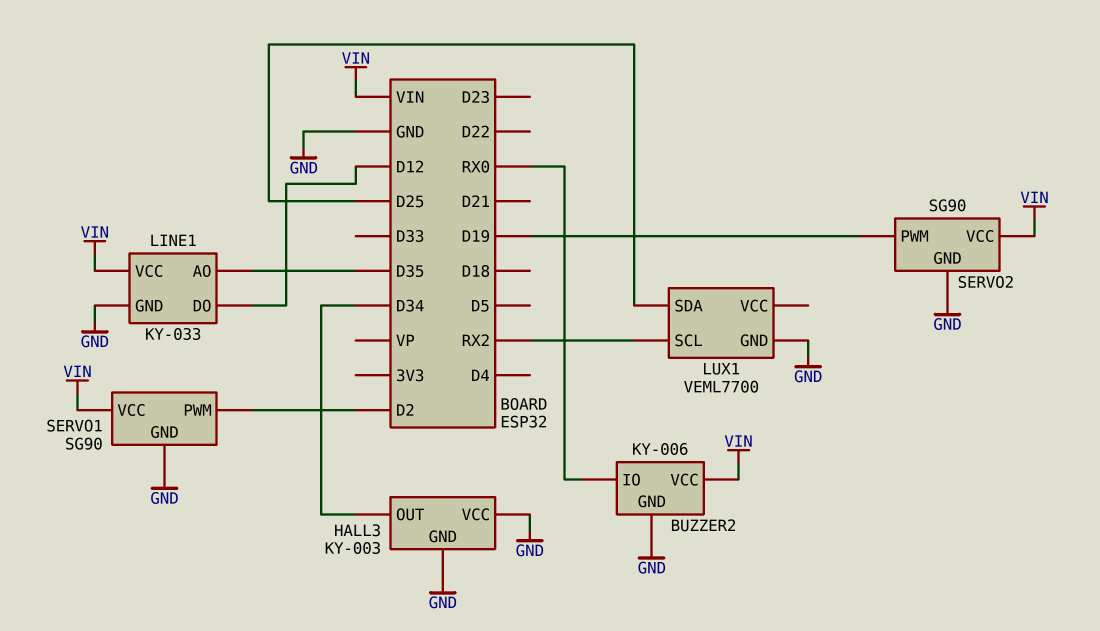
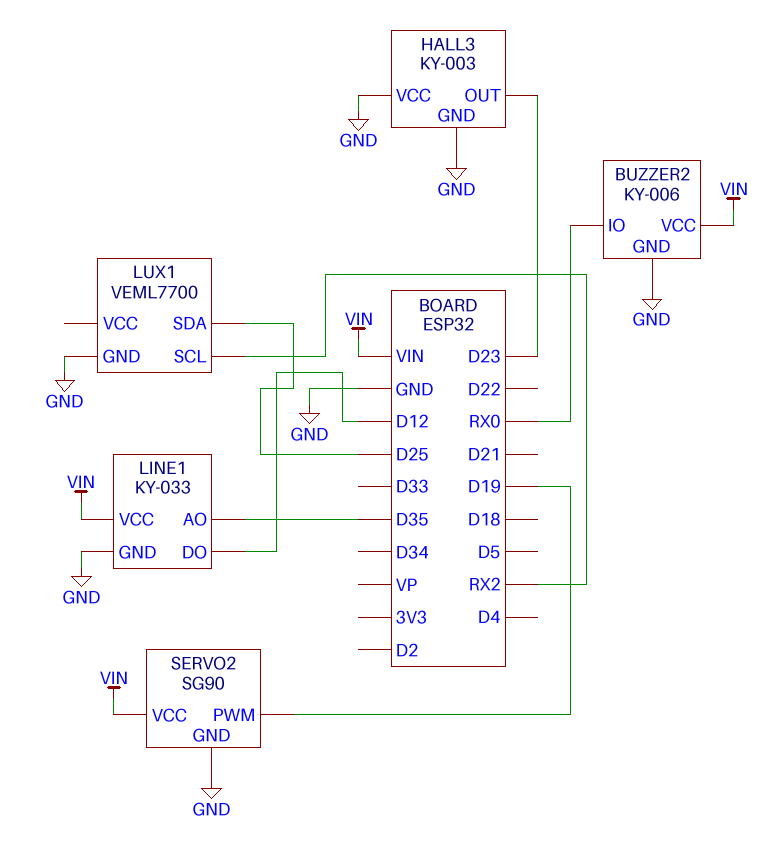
HALL3 pin OUT: D34 -> D23
SERVO1: SG90 -> none
SERVO1 pin GND: GND -> none
SERVO1 pin PWM: D2 -> none
SERVO1 pin VCC: VIN -> none

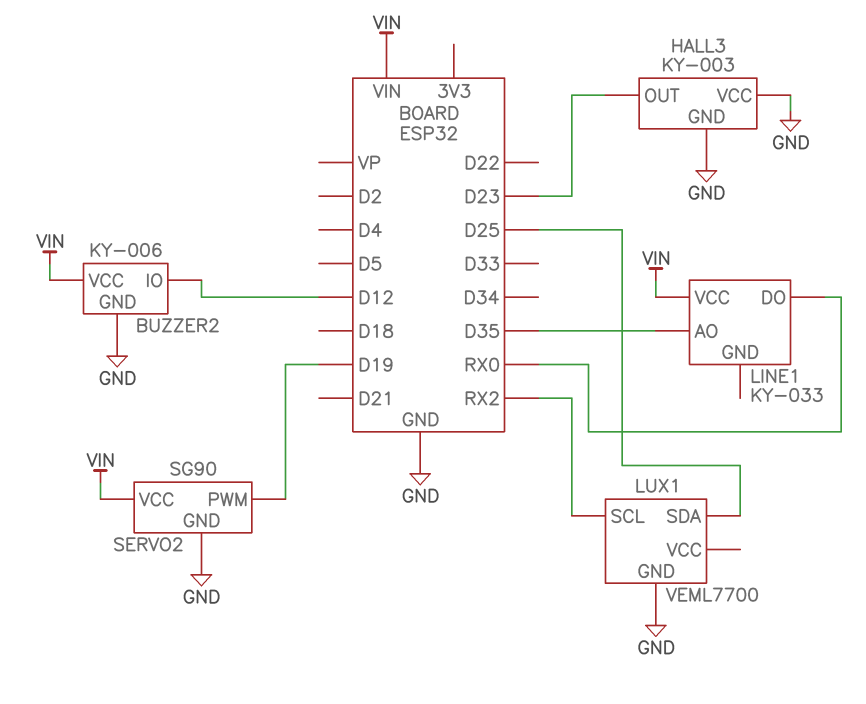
BUZZER2 pin IO: RX0 -> D12
LINE1 pin DO: D12 -> RX0
LINE1 pin GND: GND -> none

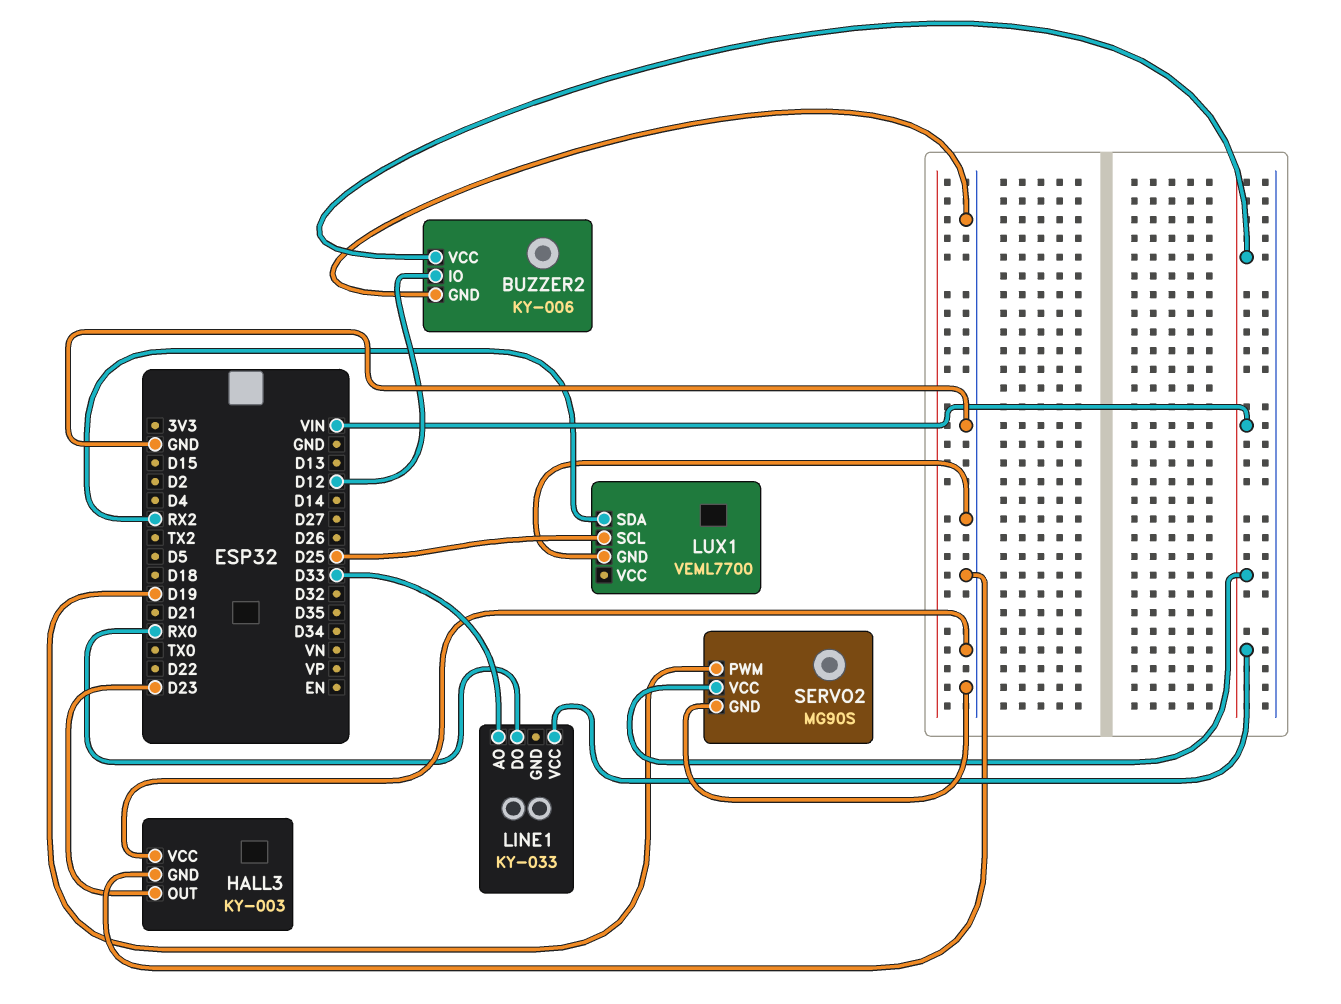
LINE1 pin AO: D35 -> D33
LUX1 pin SCL: RX2 -> D25
LUX1 pin SDA: D25 -> RX2
SERVO2: SG90 -> MG90S

